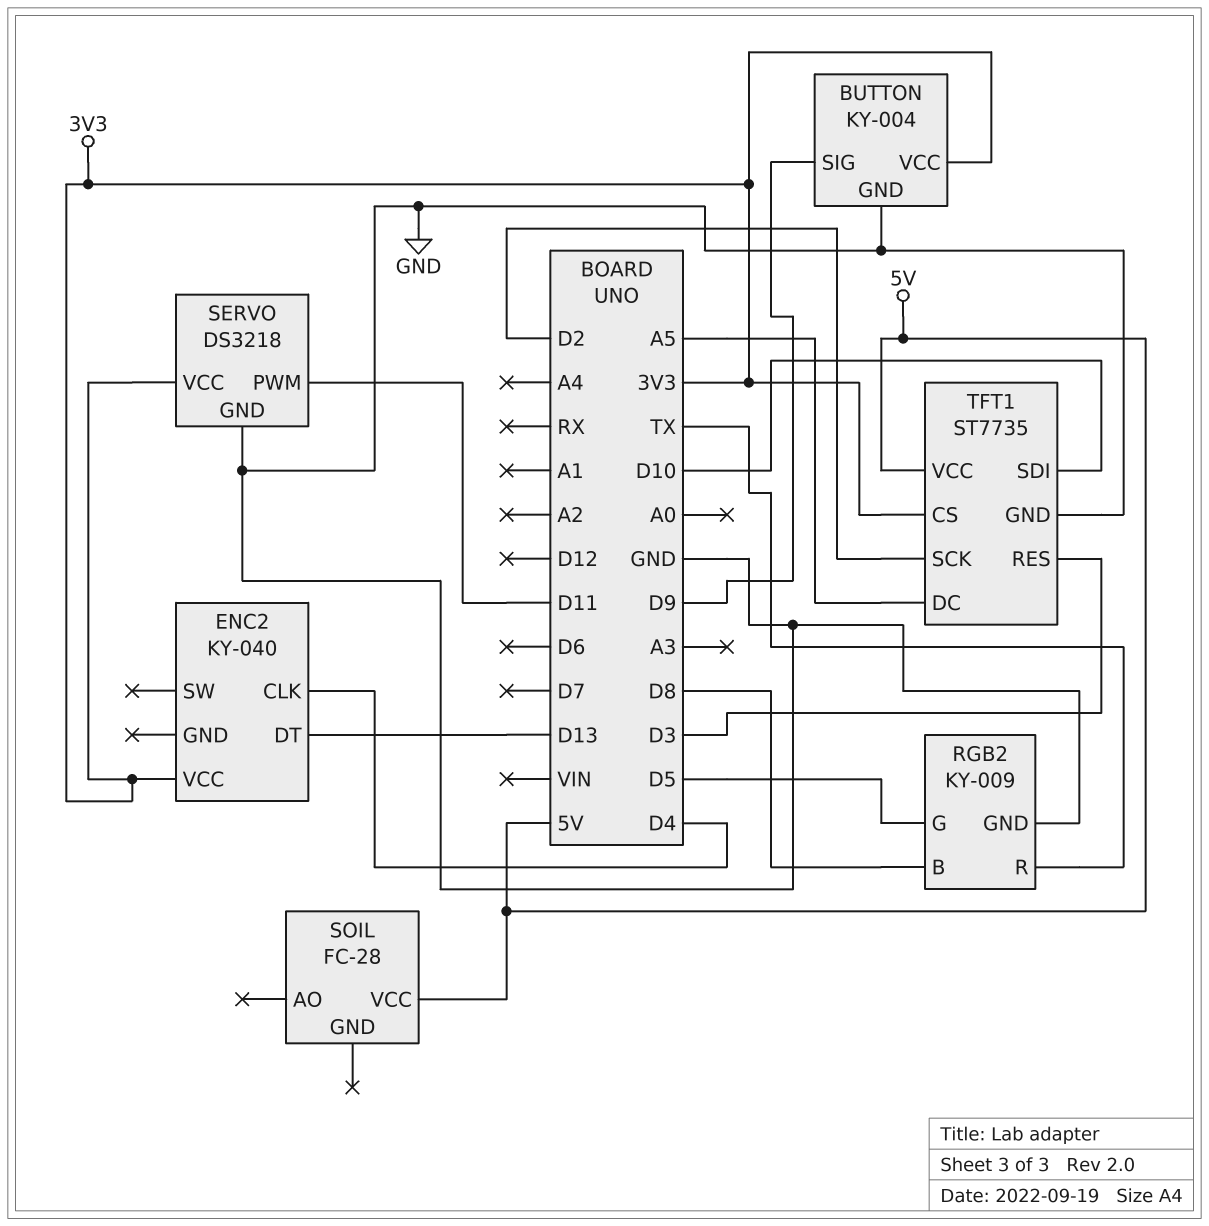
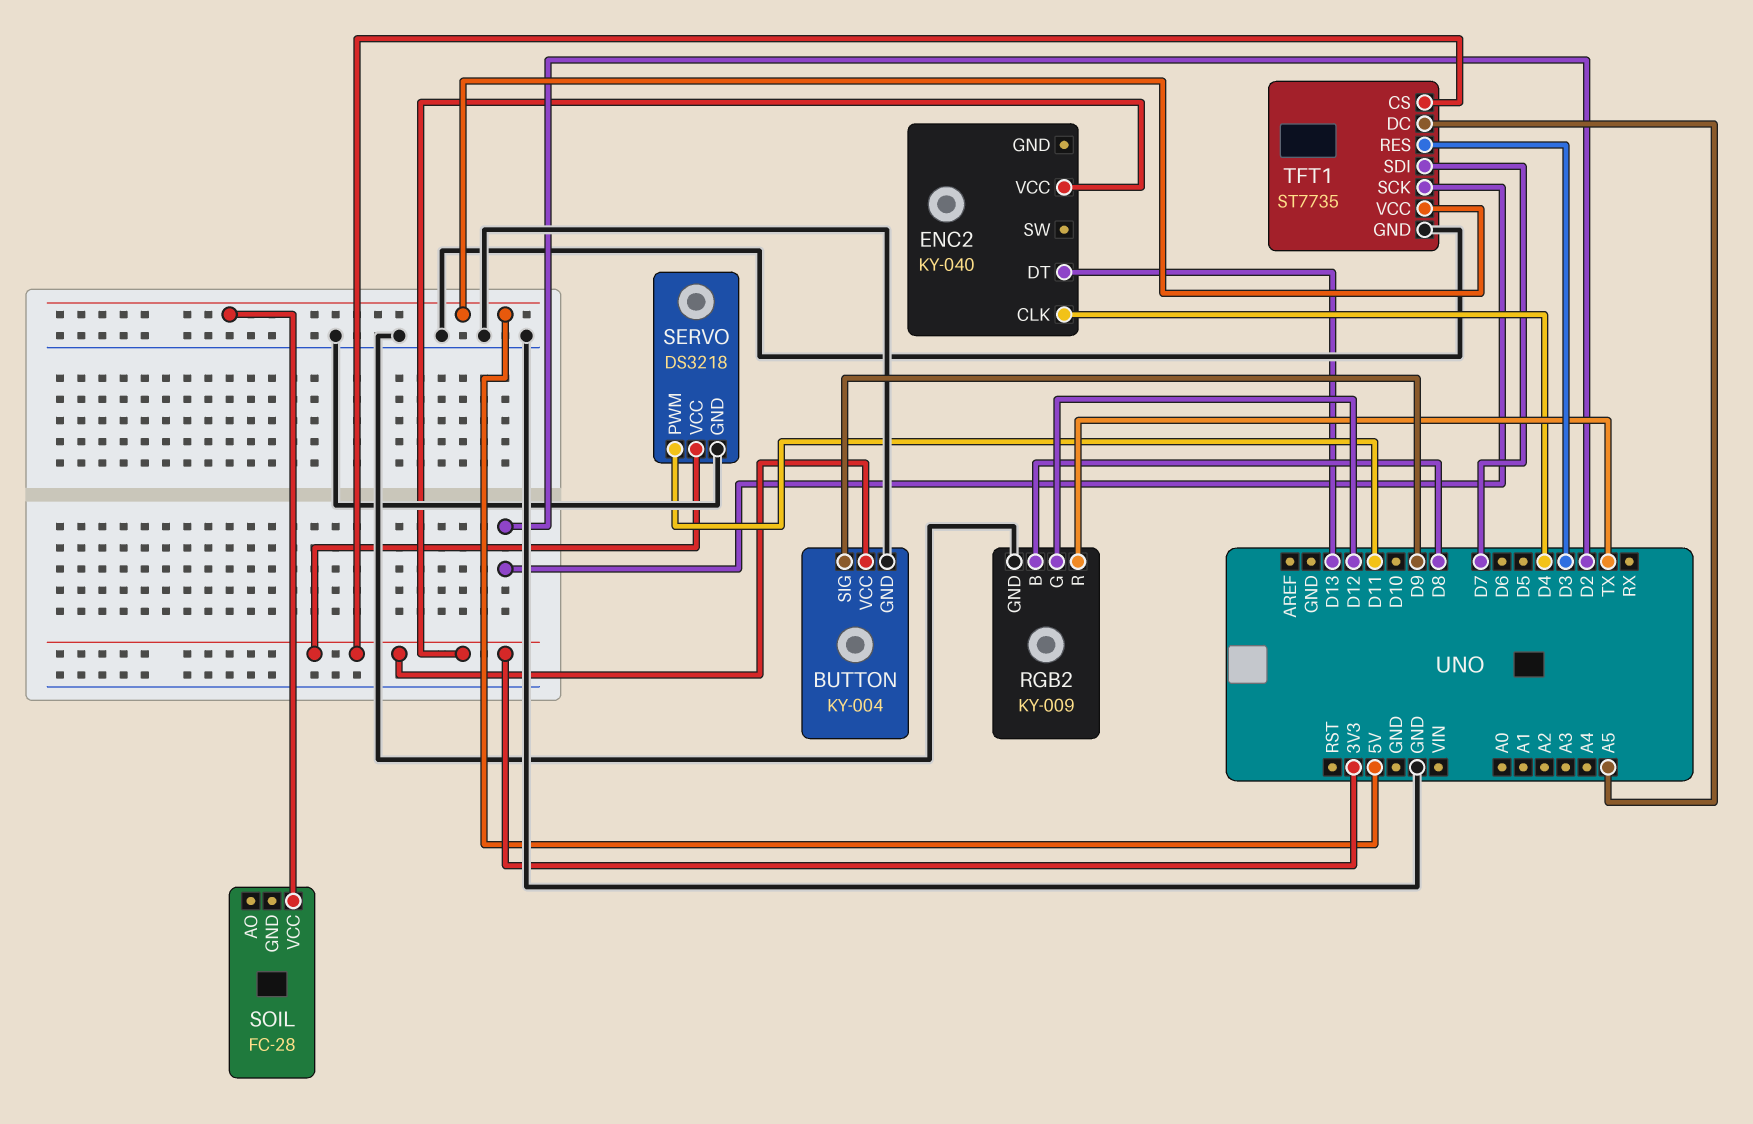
RGB2 pin G: D5 -> D12
TFT1 pin SDI: D10 -> D7

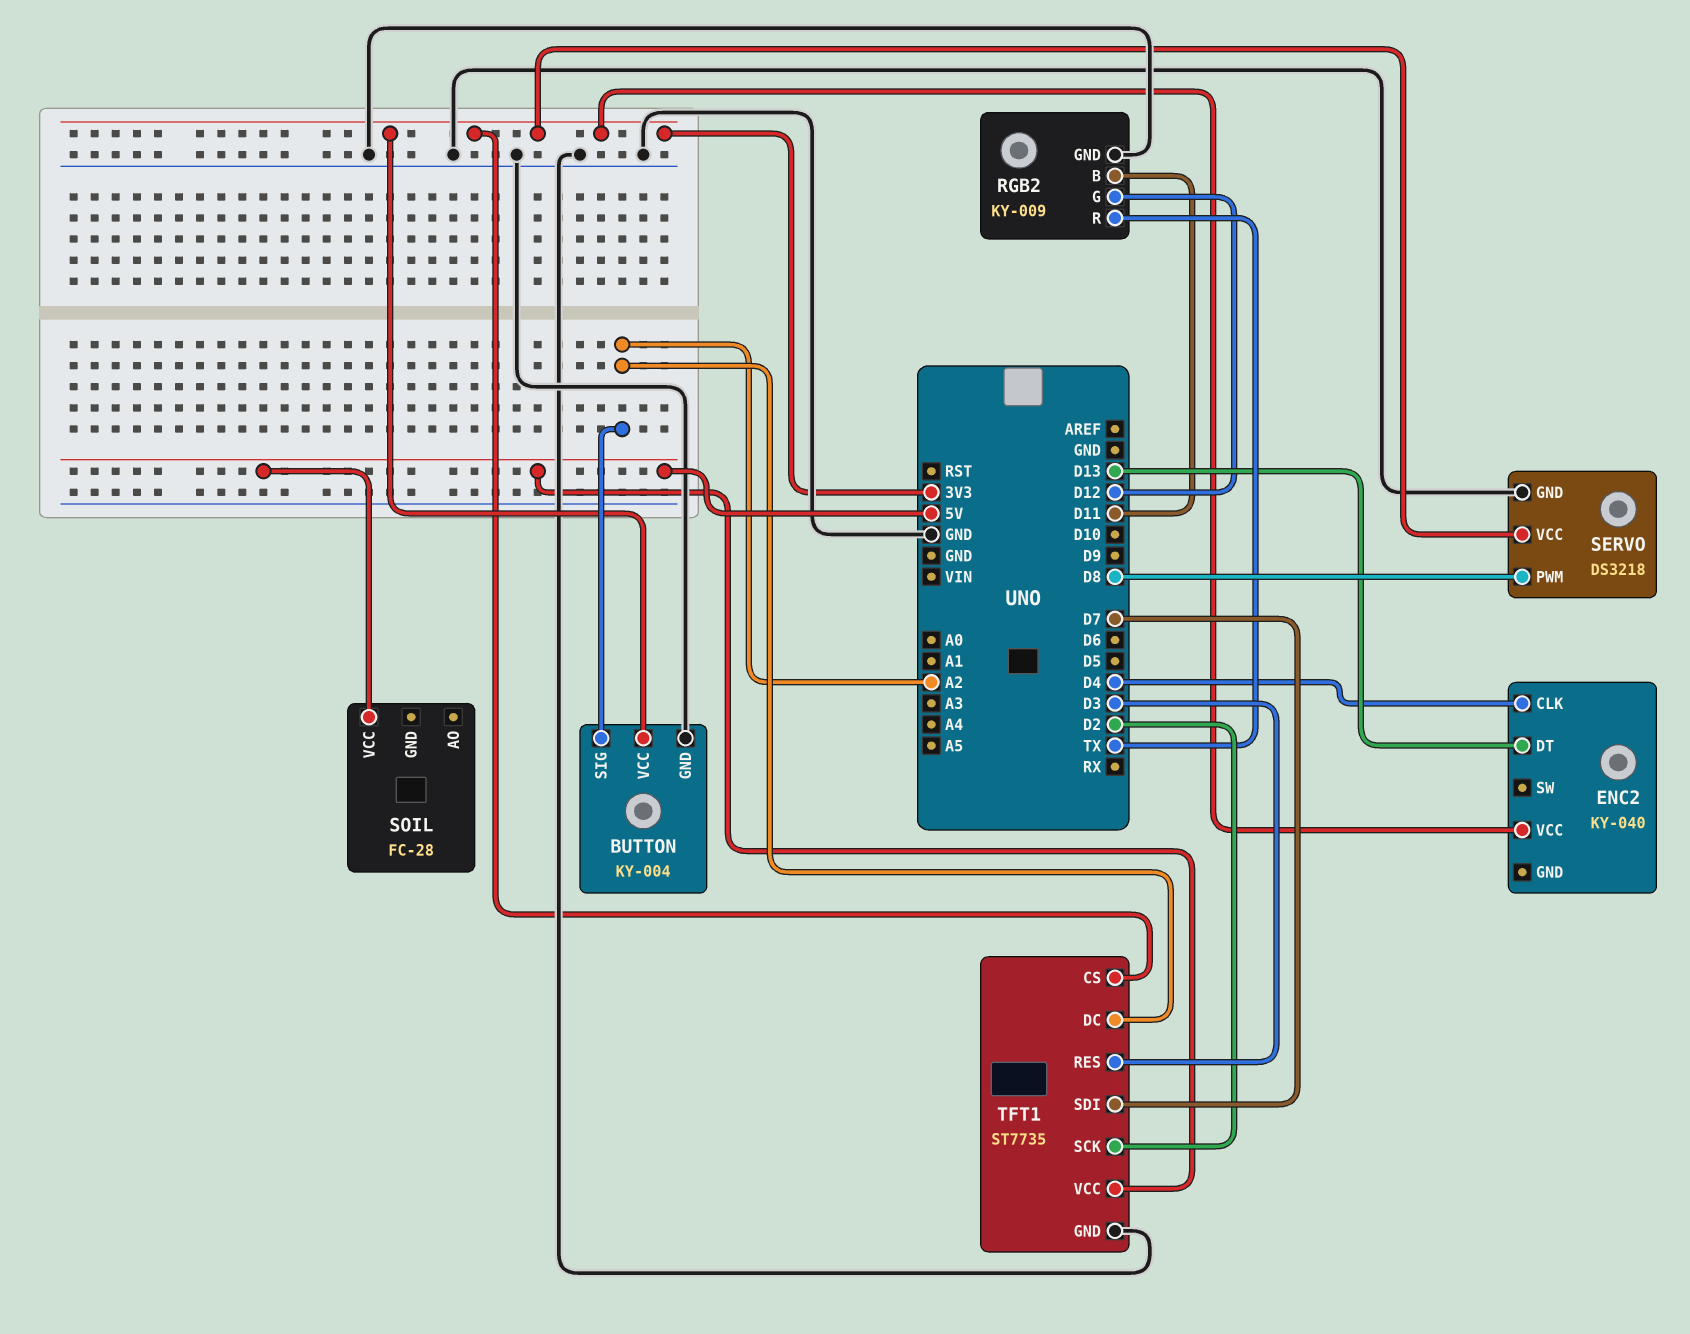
BUTTON pin SIG: D9 -> A2
RGB2 pin B: D8 -> D11
SERVO pin PWM: D11 -> D8
TFT1 pin DC: A5 -> A2

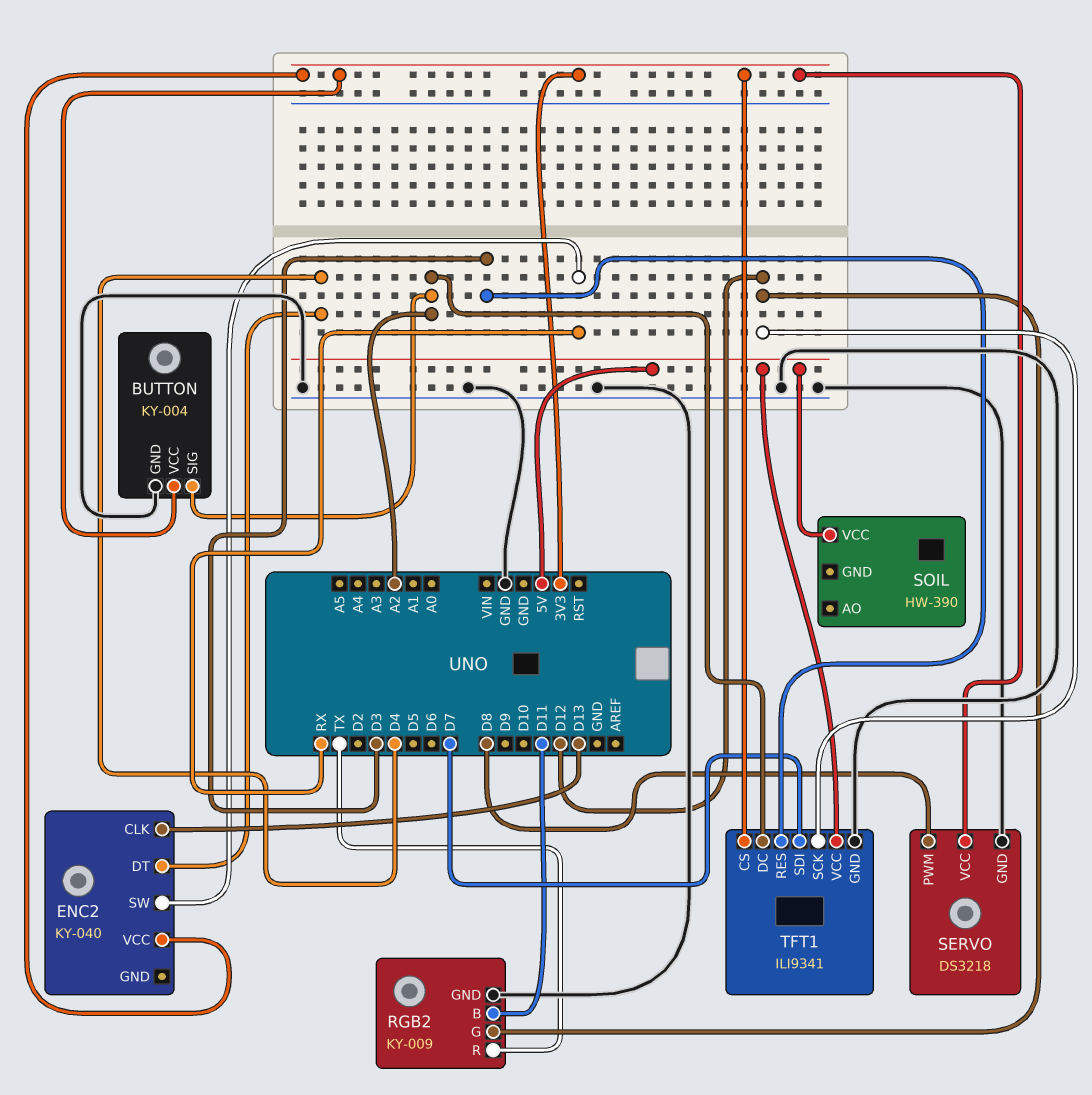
ENC2 pin CLK: D4 -> D13
ENC2 pin DT: D13 -> D4
ENC2 pin SW: none -> RX
SOIL: FC-28 -> HW-390
TFT1: ST7735 -> ILI9341
TFT1 pin SCK: D2 -> D12

